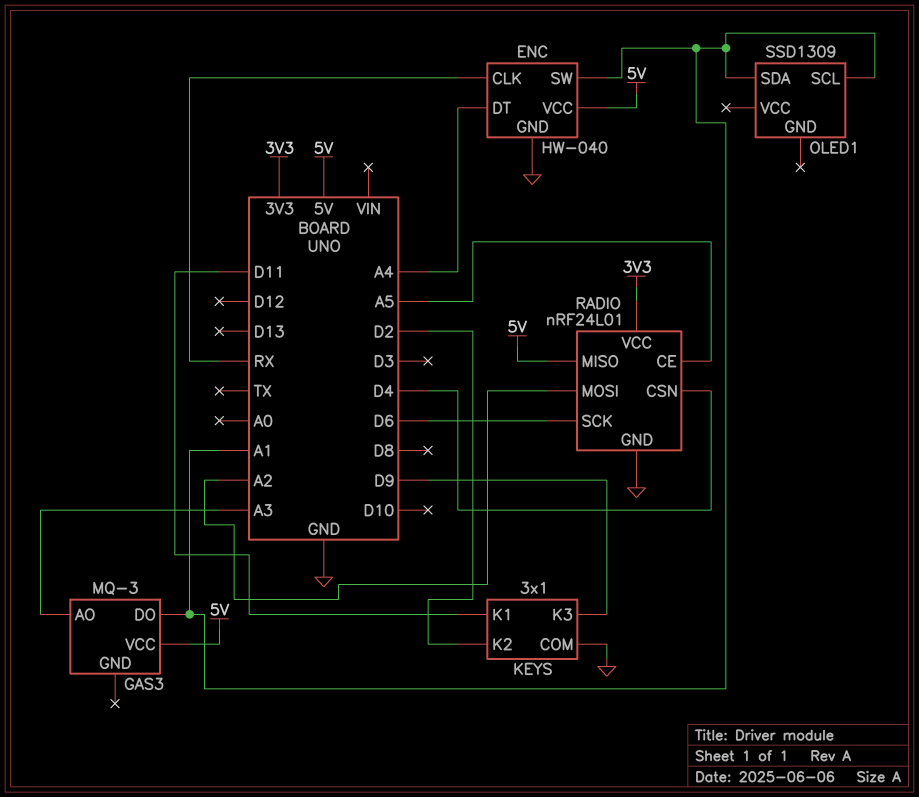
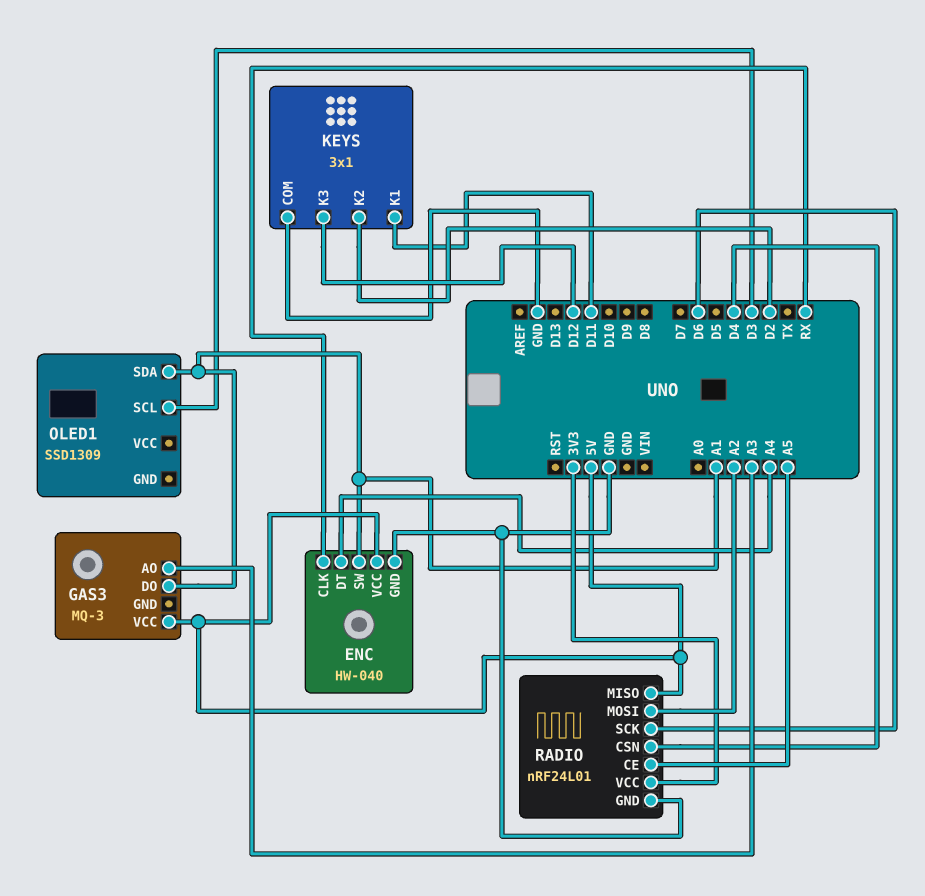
KEYS pin K3: D9 -> D12
OLED1 pin SCL: A1 -> D3

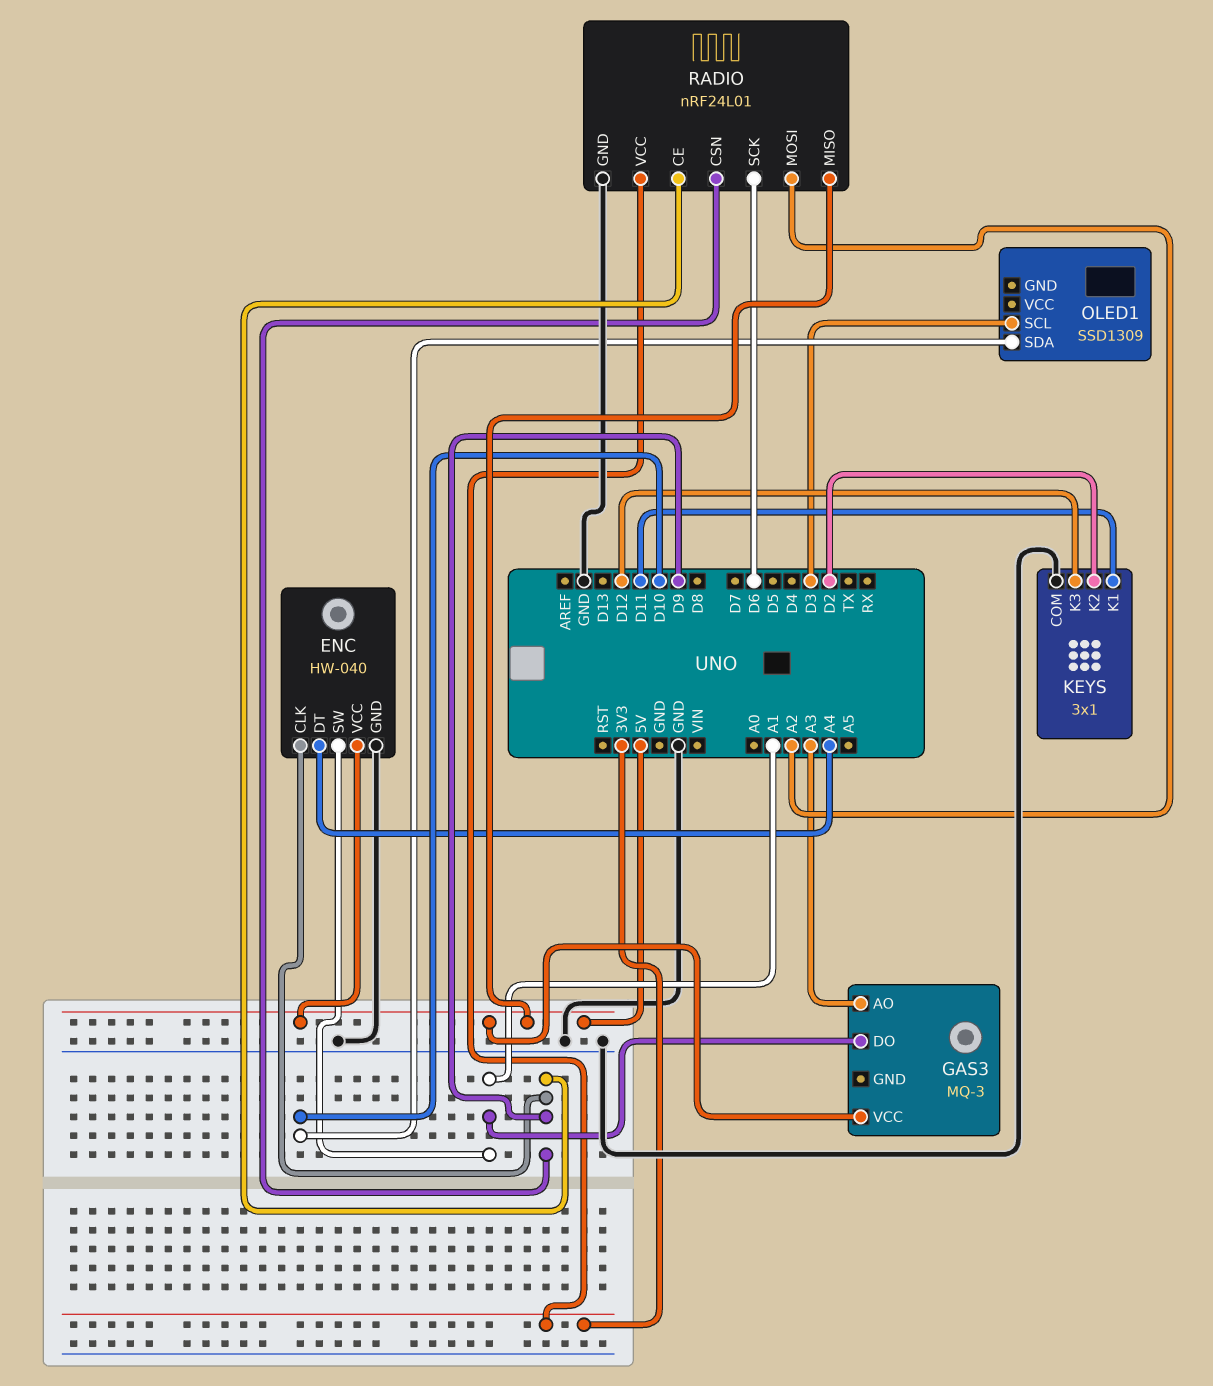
ENC pin CLK: RX -> D9
OLED1 pin SDA: A1 -> D10
RADIO pin CE: A5 -> D9
RADIO pin CSN: D4 -> D9

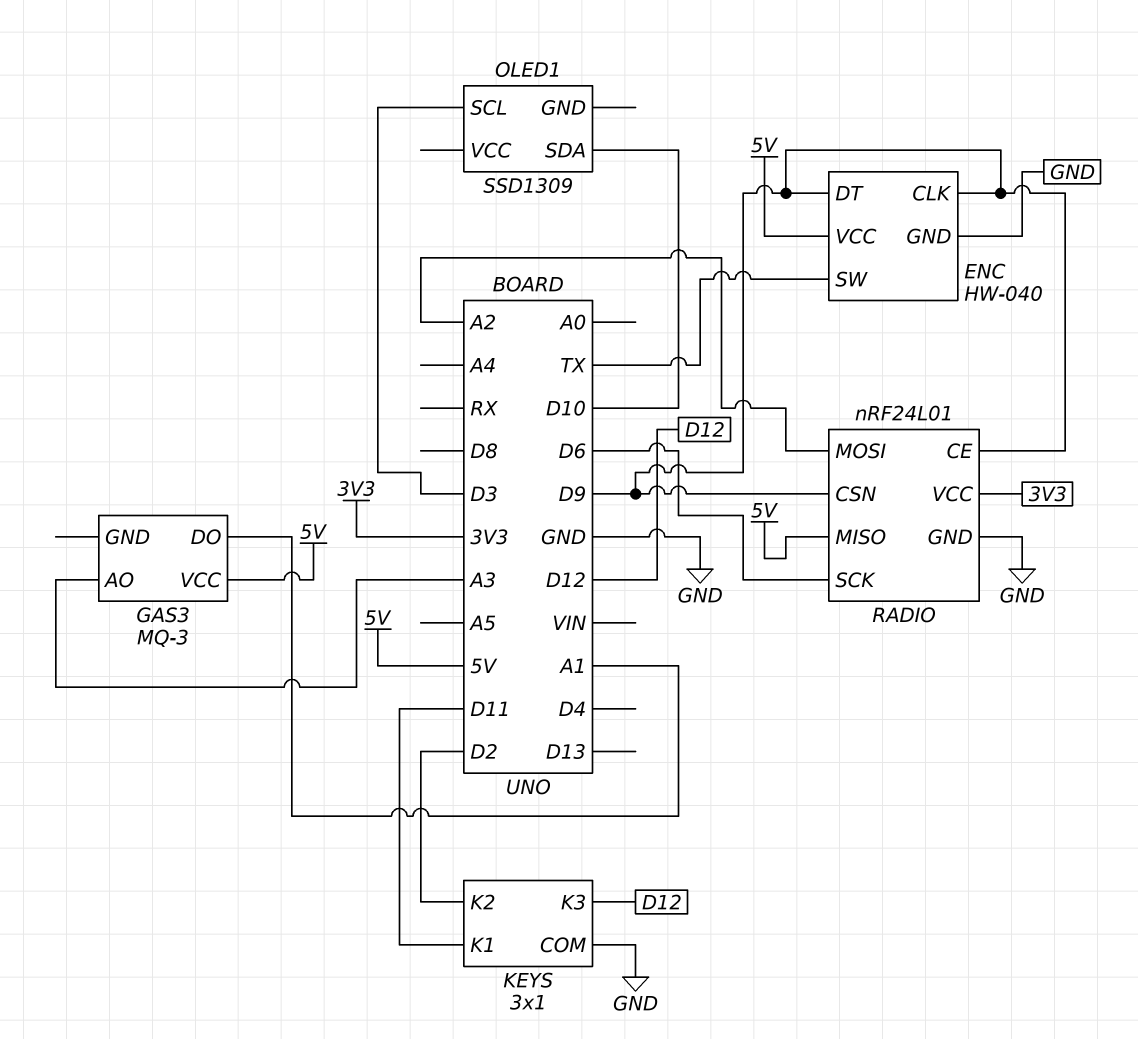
ENC pin DT: A4 -> D9
ENC pin SW: A1 -> TX

